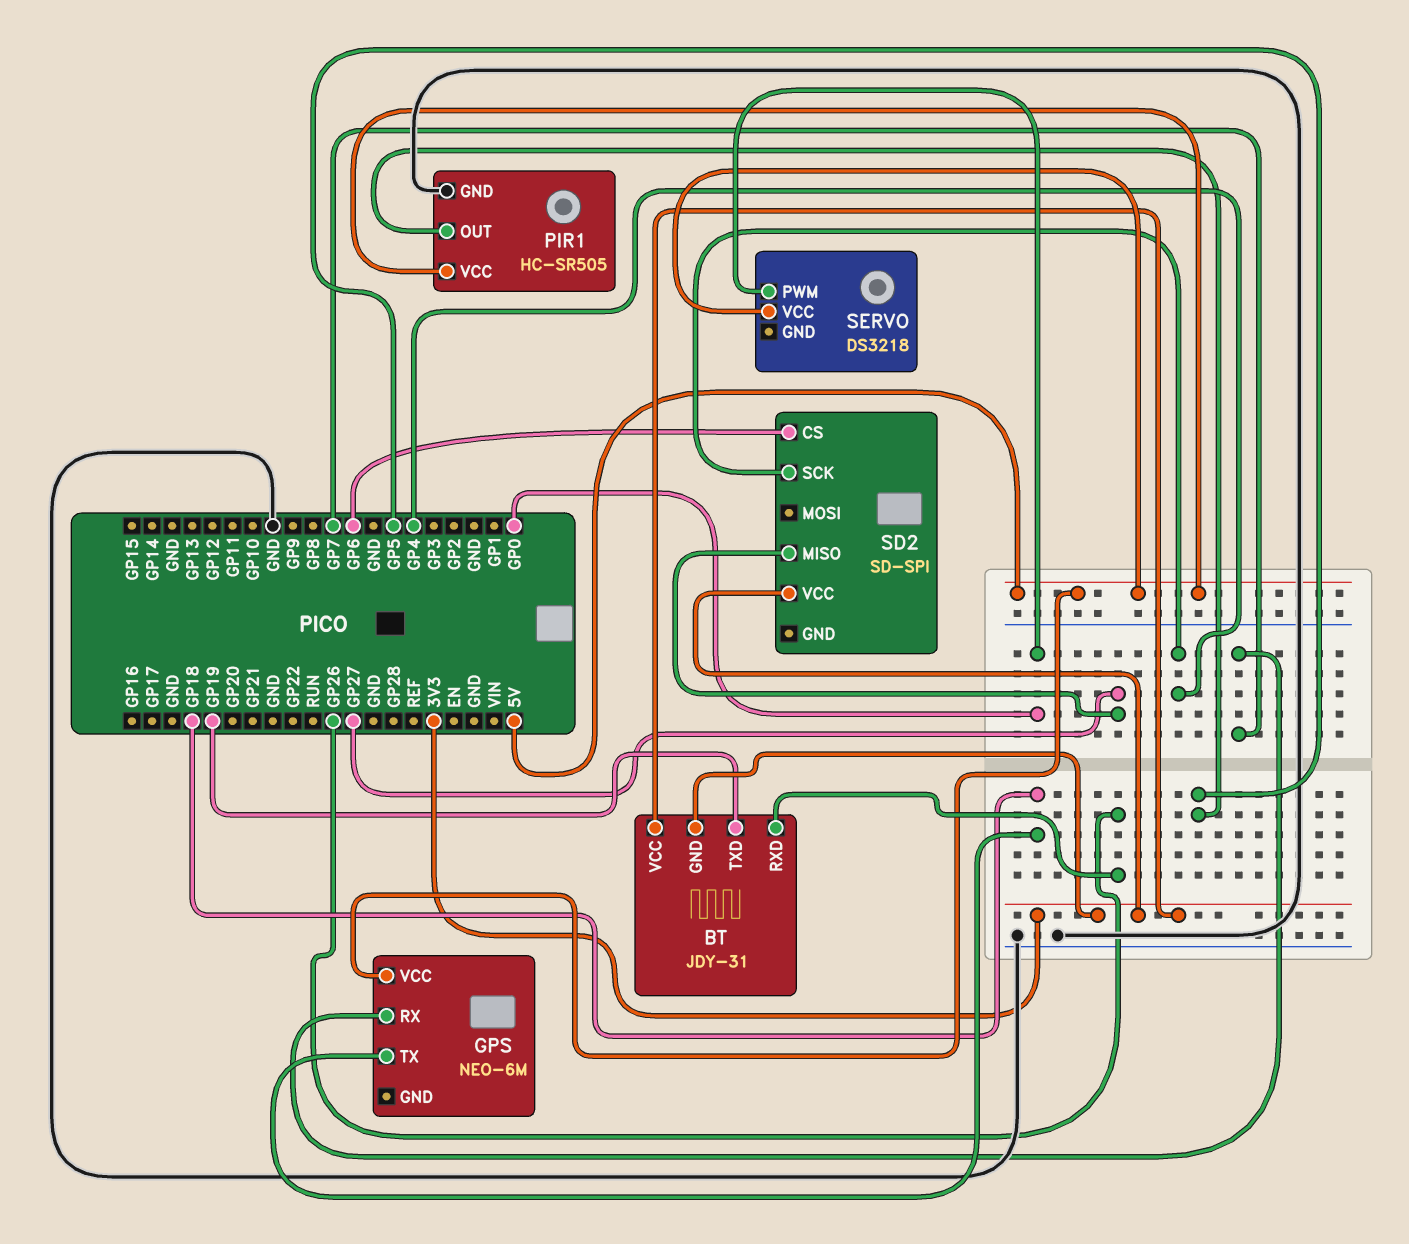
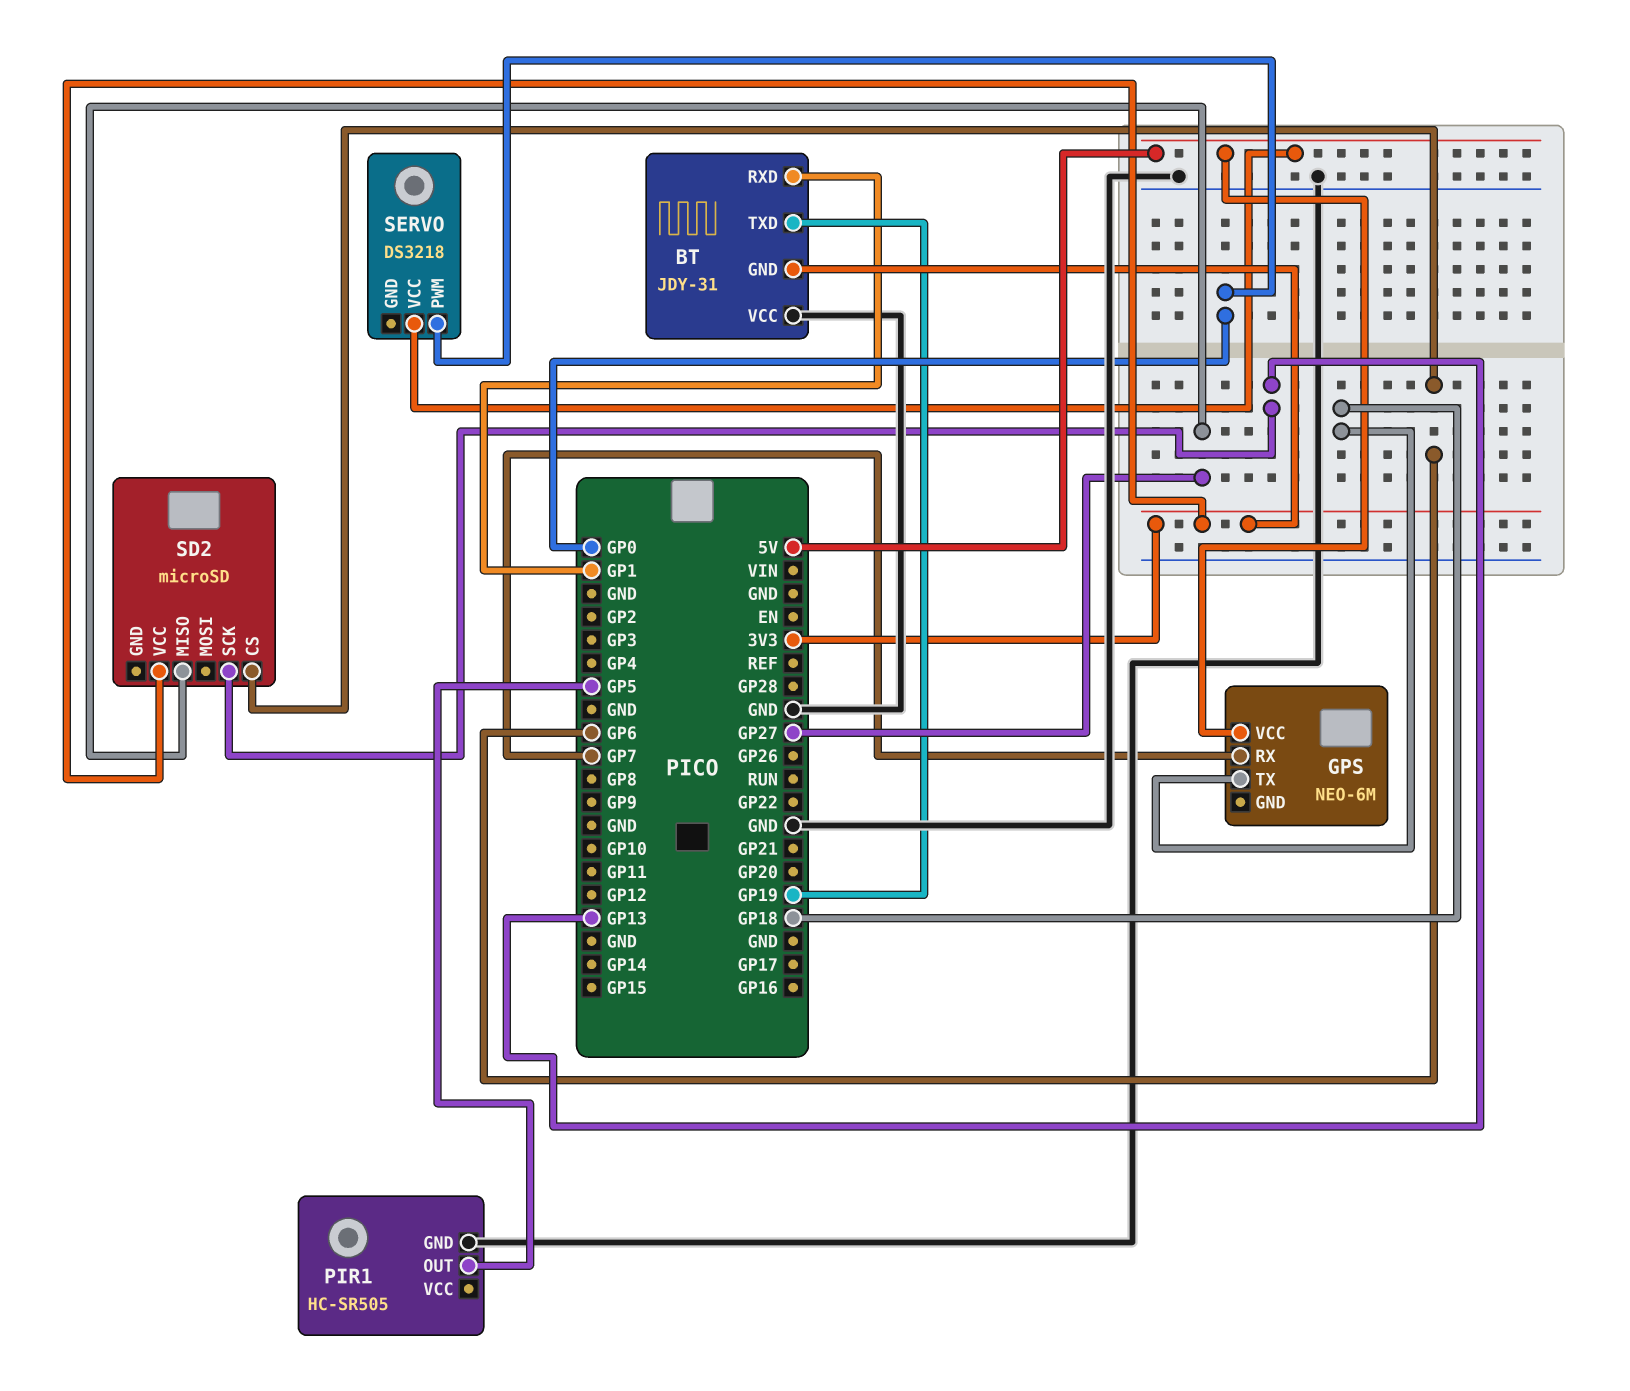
BT pin RXD: GP26 -> GP1
BT pin VCC: 3V3 -> GND
PIR1 pin VCC: 5V -> none
SD2: SD-SPI -> microSD
SD2 pin SCK: GP4 -> GP13

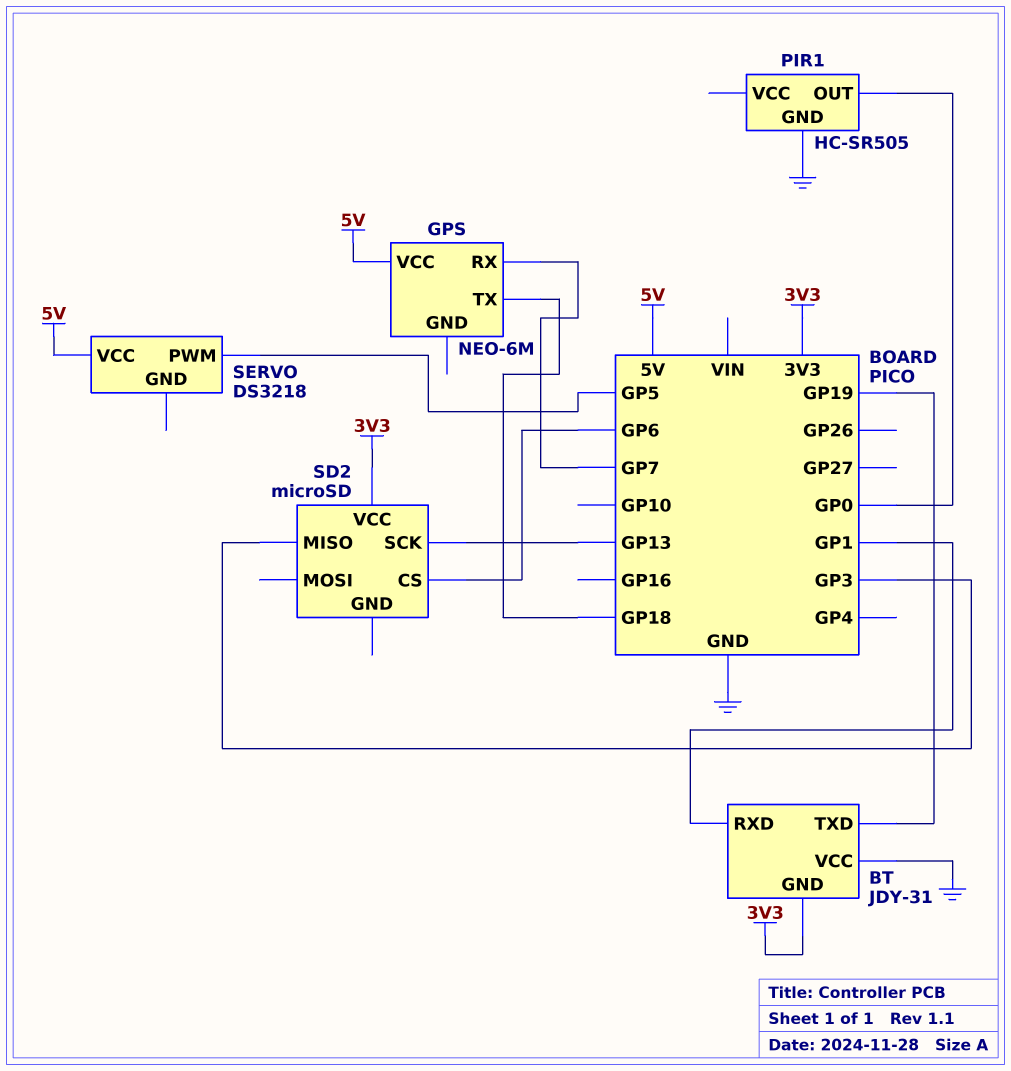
PIR1 pin OUT: GP5 -> GP0
SD2 pin MISO: GP27 -> GP3
SERVO pin PWM: GP0 -> GP5

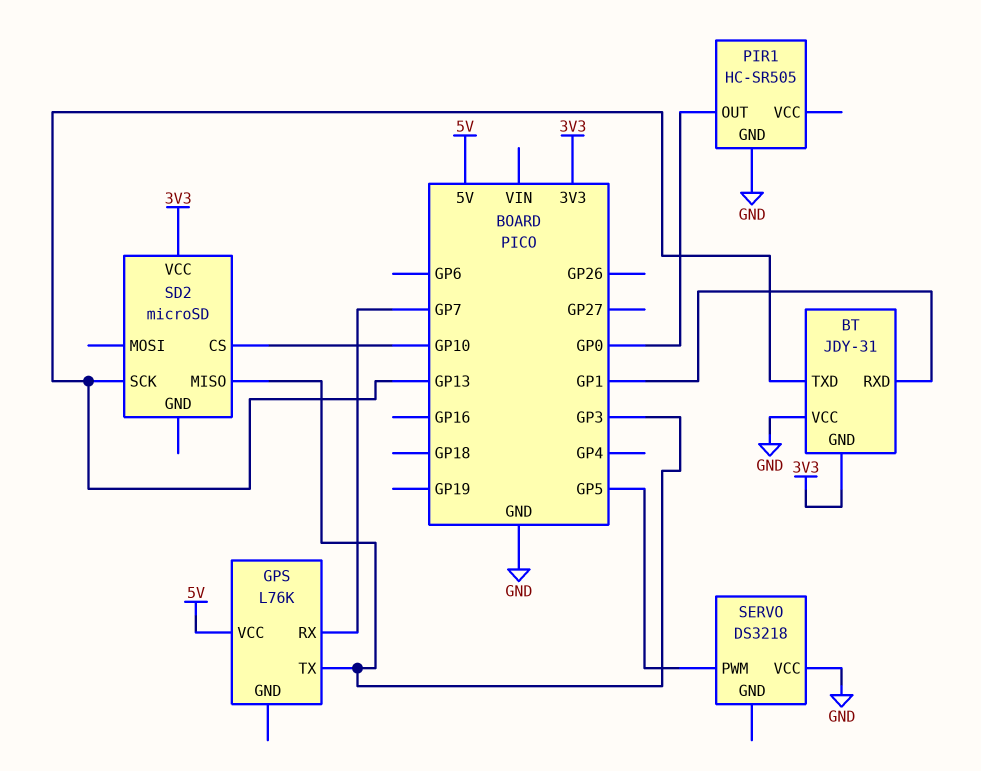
BT pin TXD: GP19 -> GP13
GPS: NEO-6M -> L76K
GPS pin TX: GP18 -> GP3
SD2 pin CS: GP6 -> GP10
SERVO pin VCC: 5V -> GND

